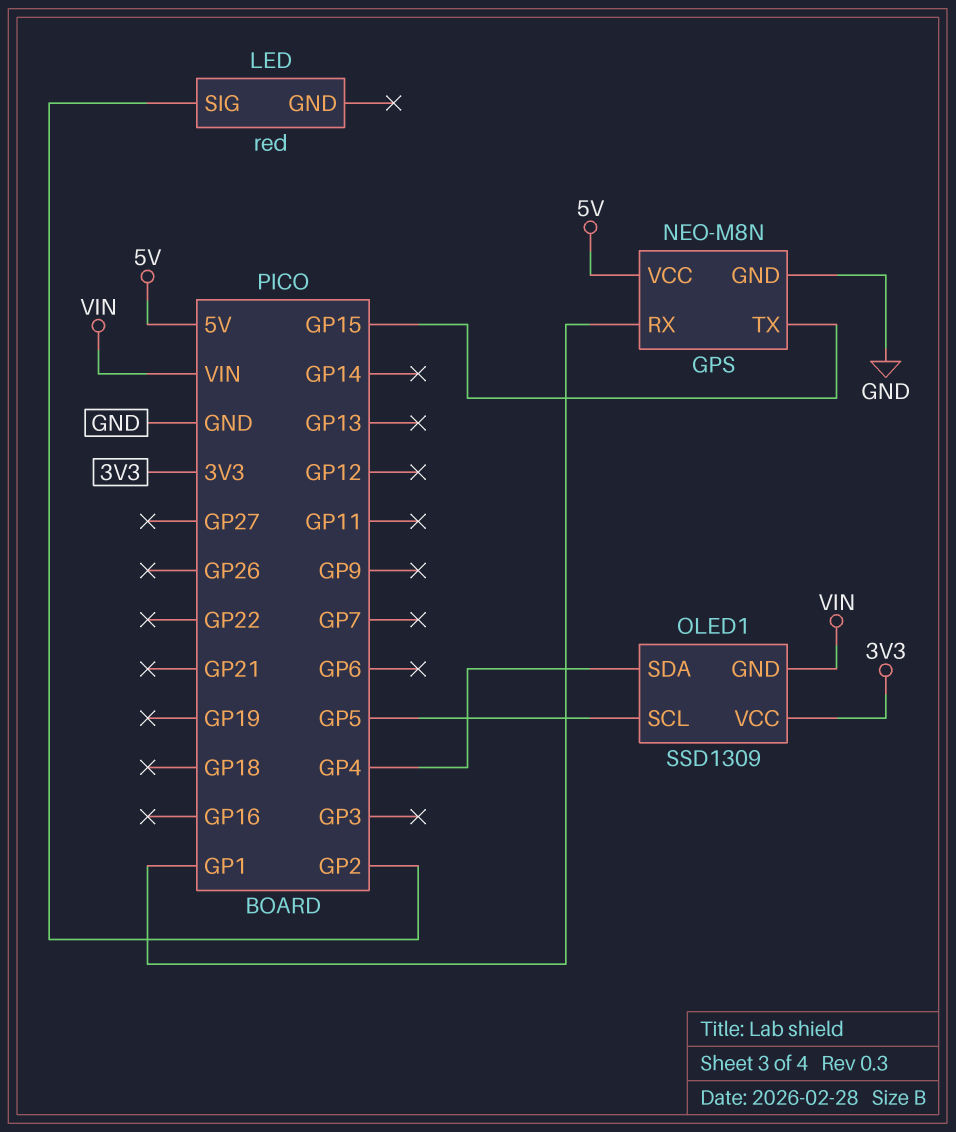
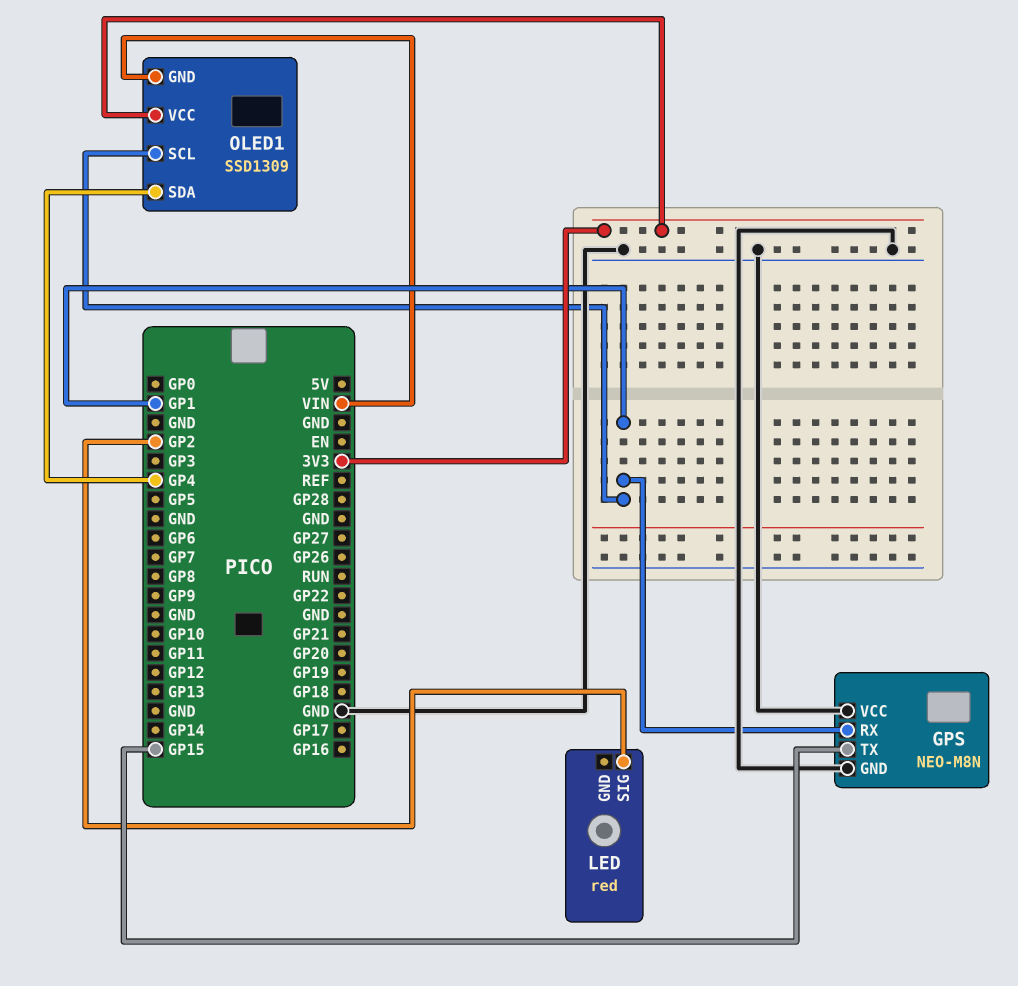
GPS pin VCC: 5V -> GND
OLED1 pin SCL: GP5 -> GP1

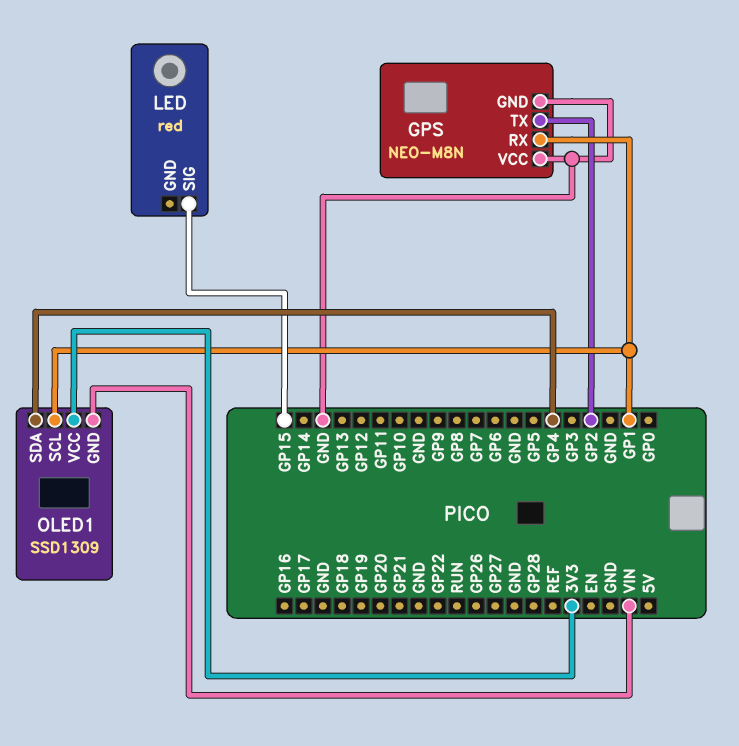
GPS pin TX: GP15 -> GP2
LED pin SIG: GP2 -> GP15

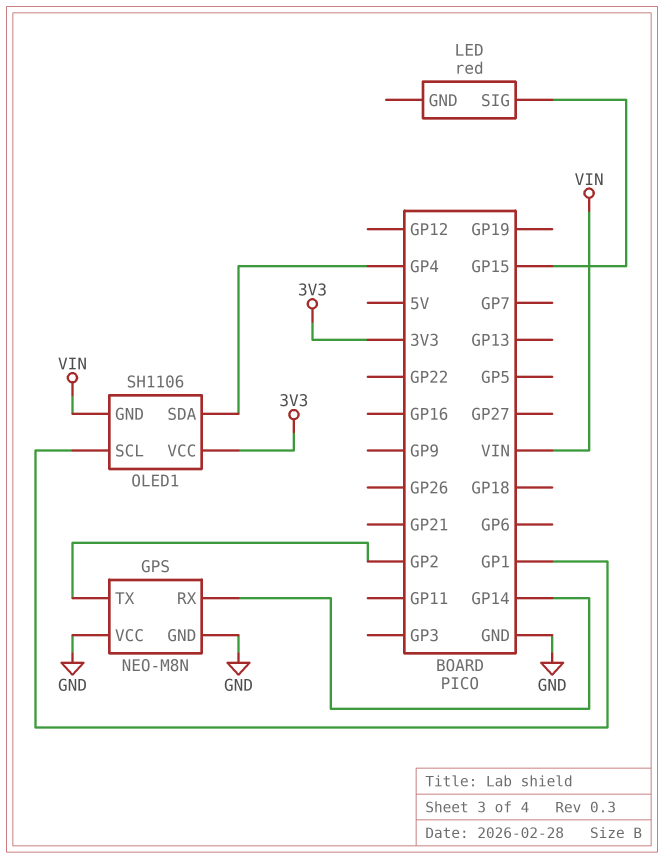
GPS pin RX: GP1 -> GP14
OLED1: SSD1309 -> SH1106

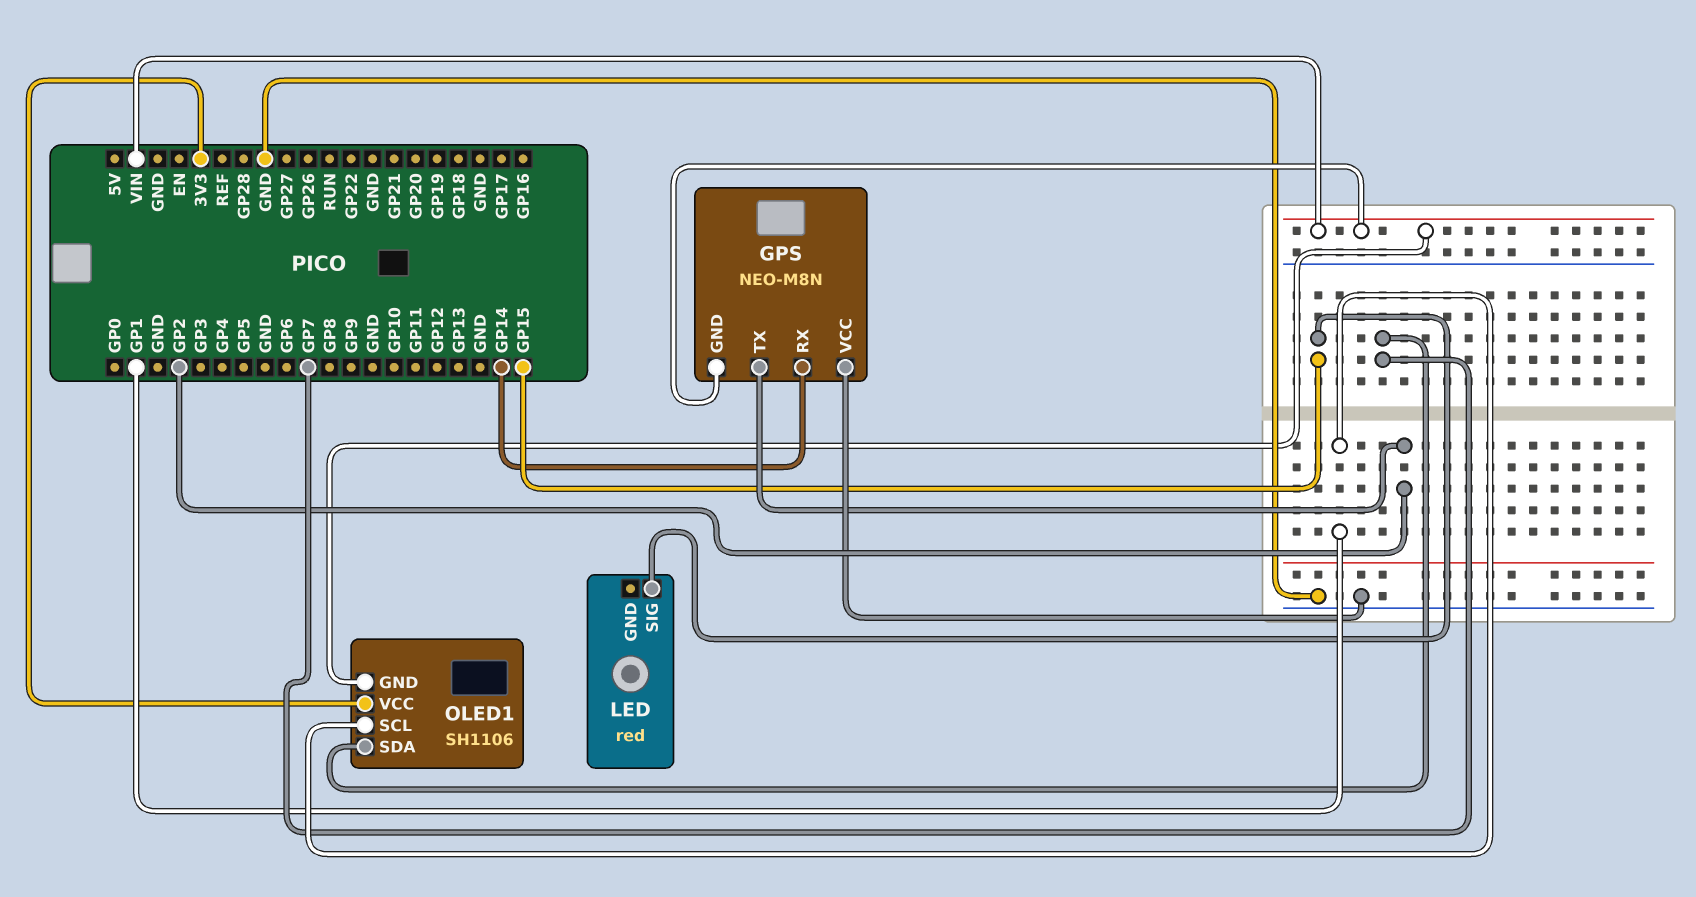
GPS pin GND: GND -> VIN
OLED1 pin SDA: GP4 -> GP7

